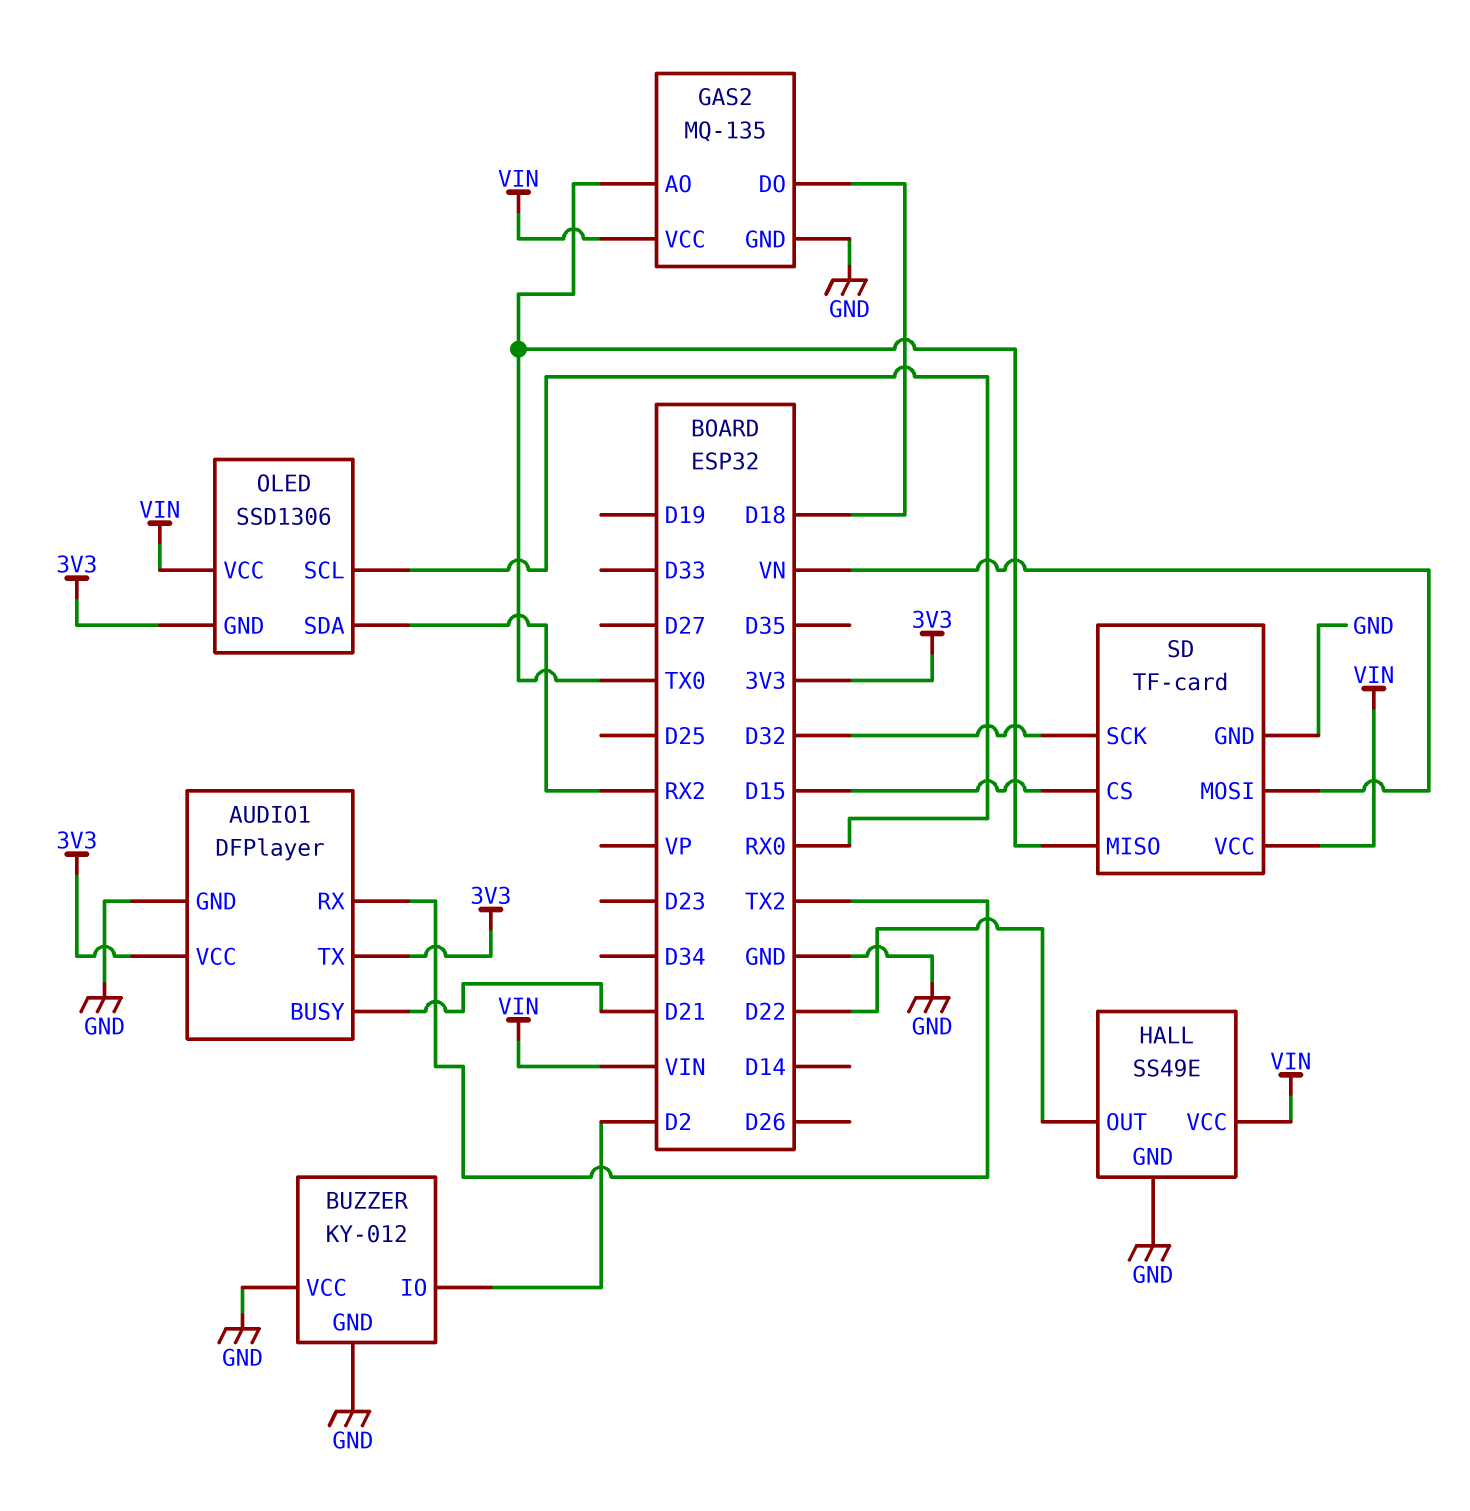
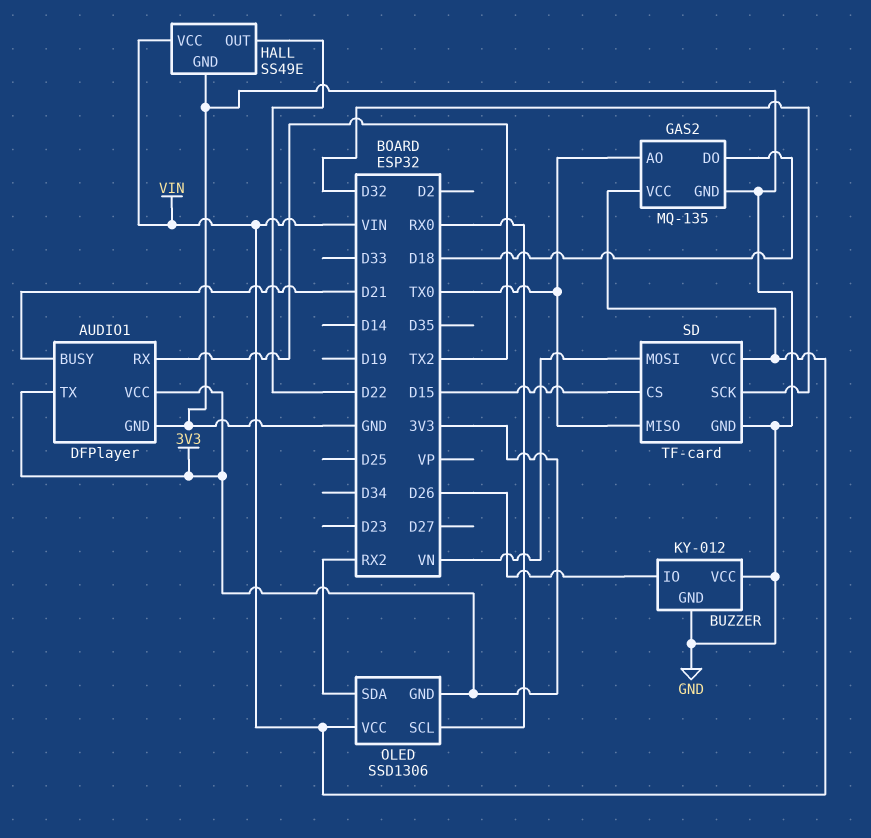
BUZZER pin IO: D2 -> D26

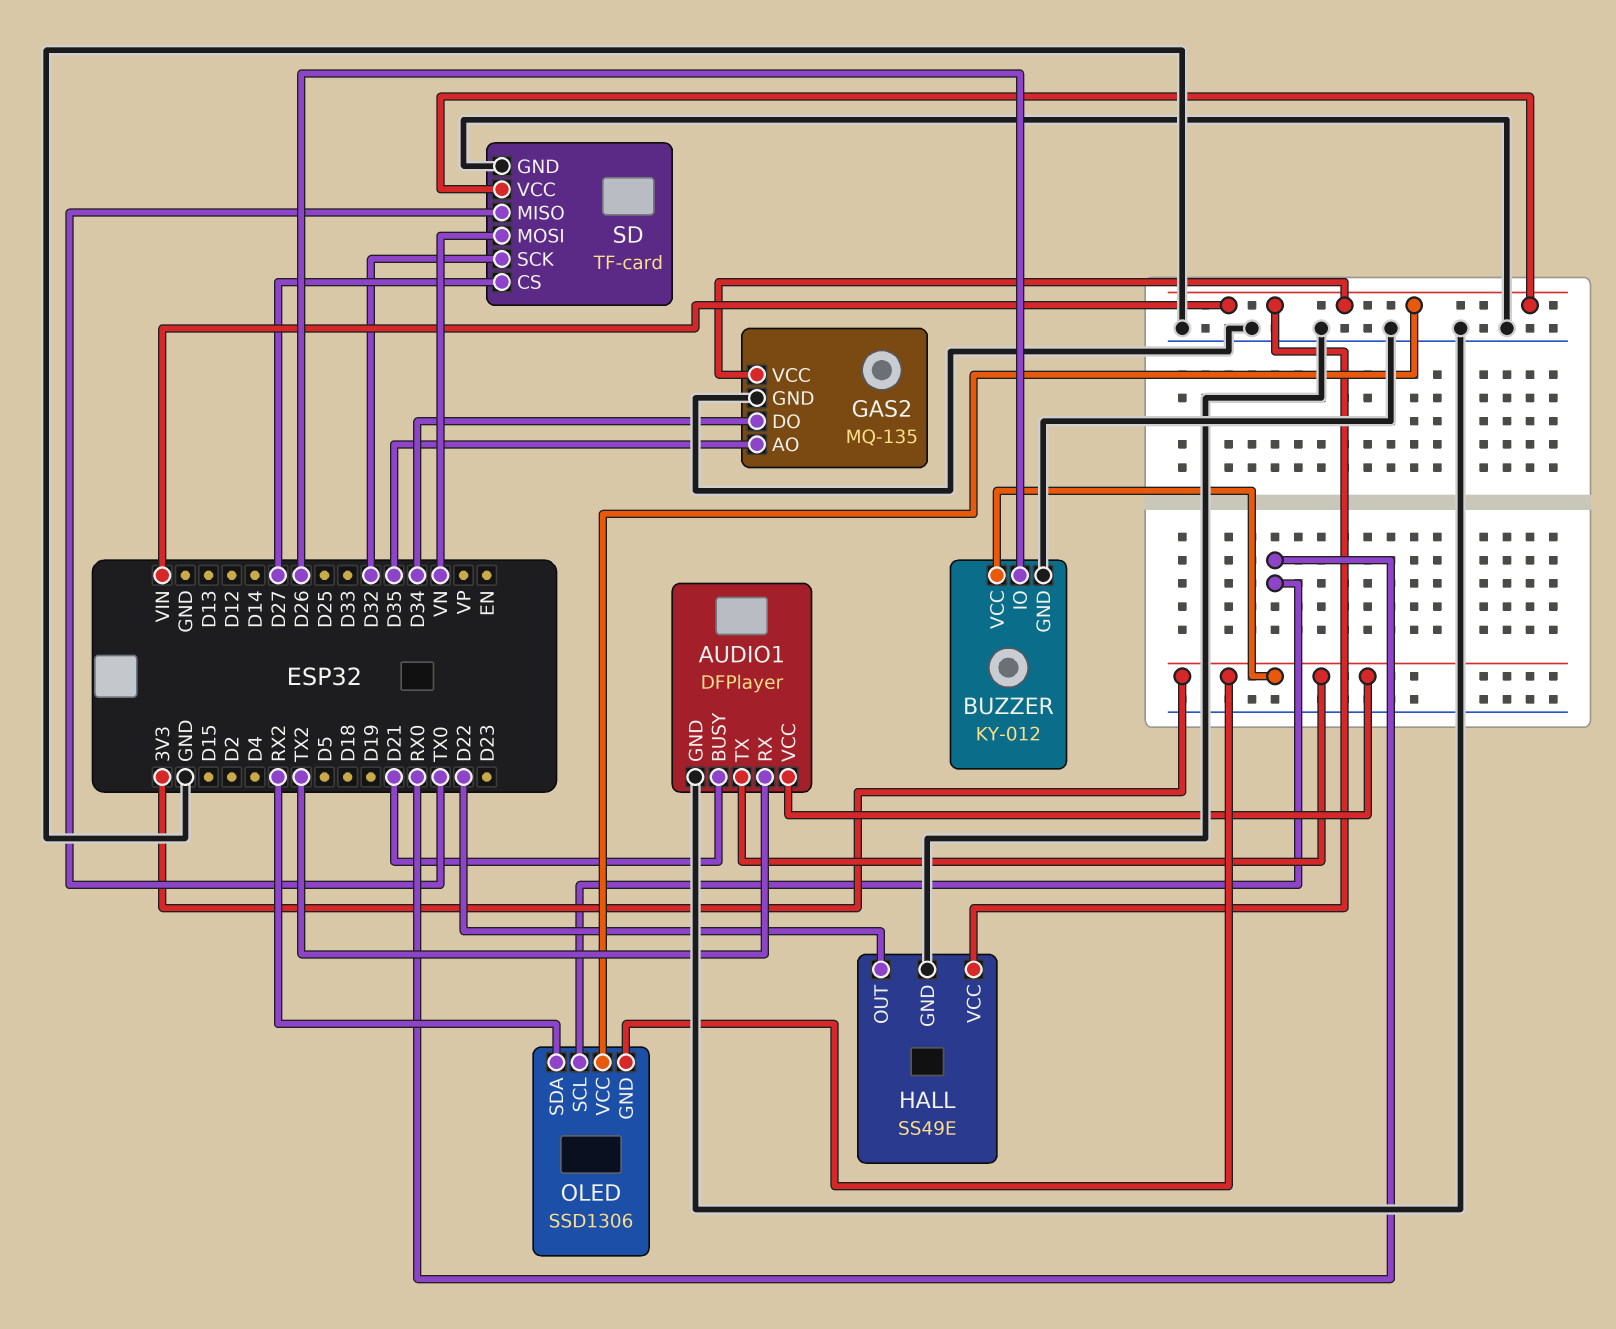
BUZZER pin VCC: GND -> 3V3
GAS2 pin AO: TX0 -> D35
GAS2 pin DO: D18 -> D34
SD pin CS: D15 -> D27

